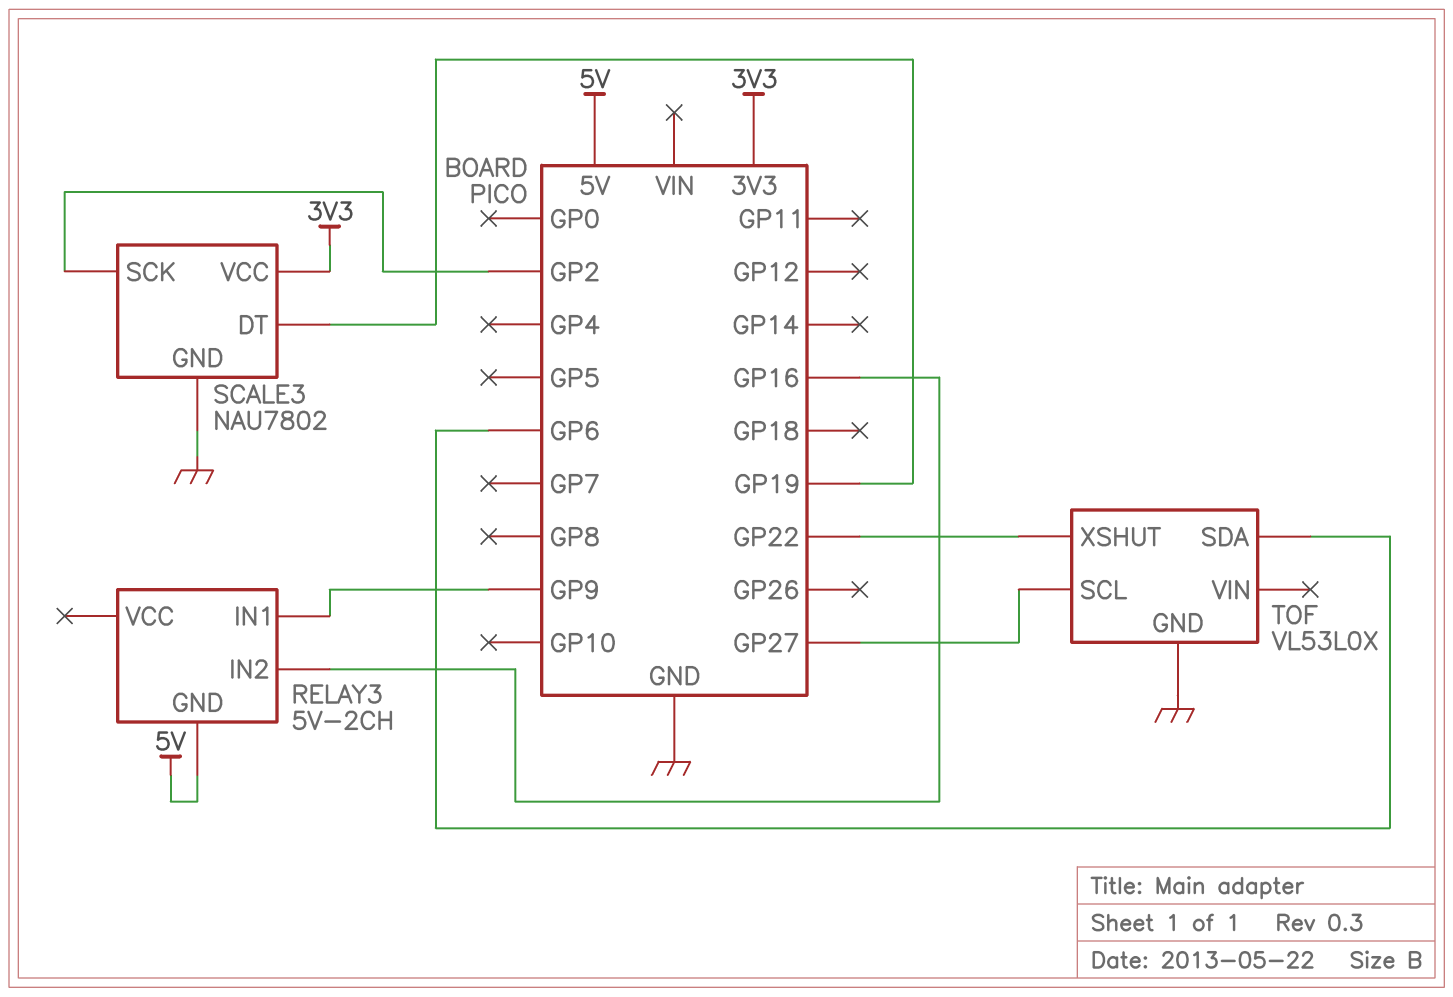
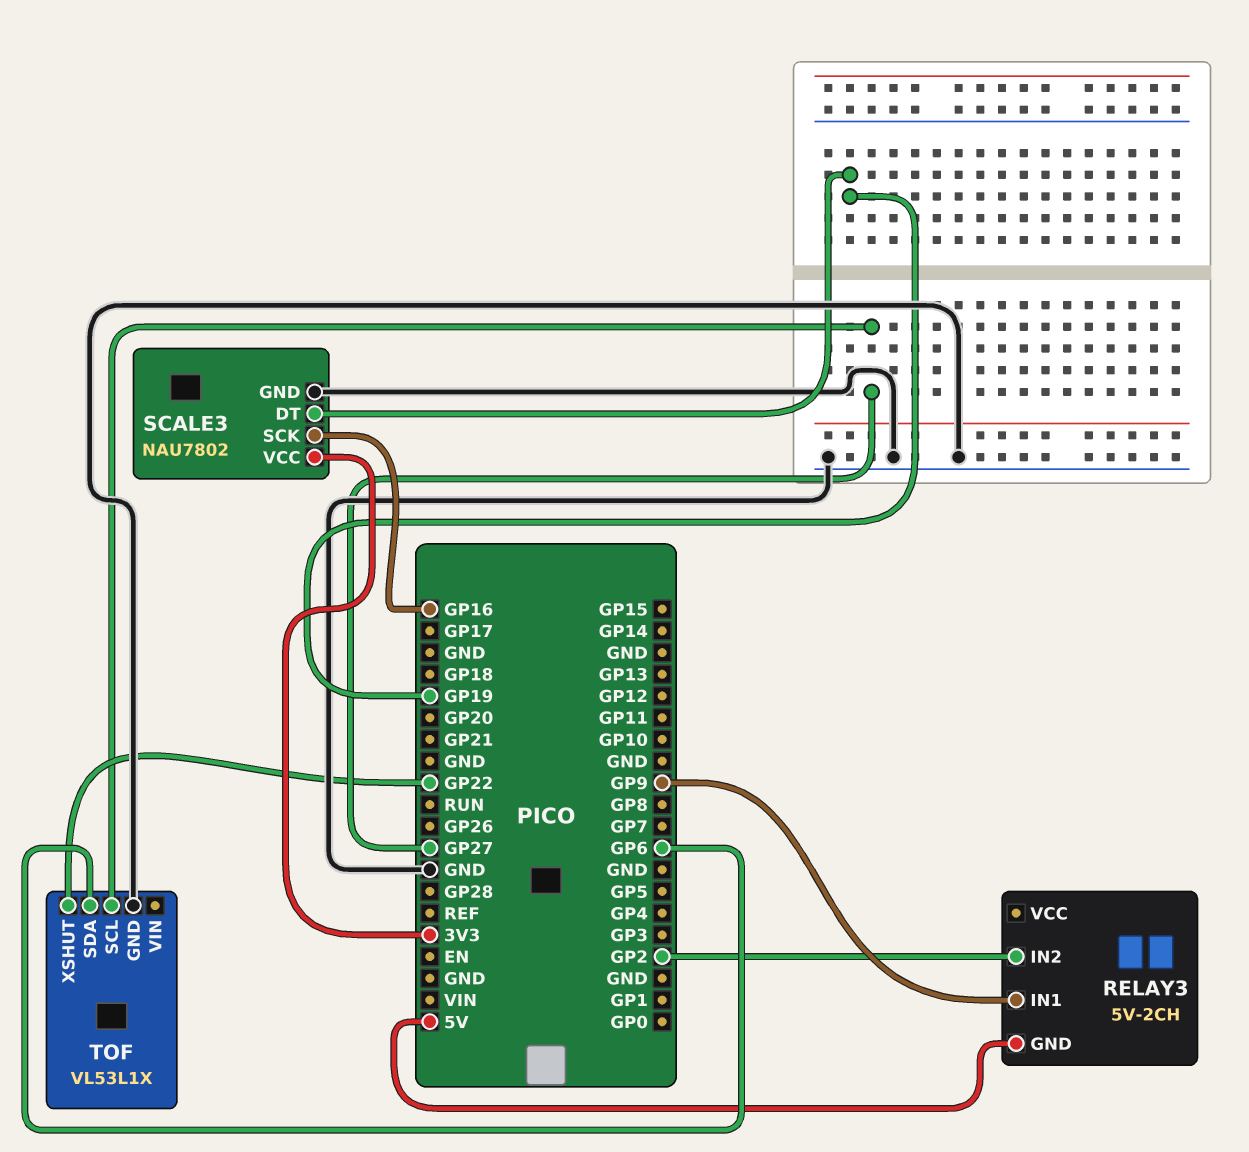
RELAY3 pin IN2: GP16 -> GP2
SCALE3 pin SCK: GP2 -> GP16
TOF: VL53L0X -> VL53L1X

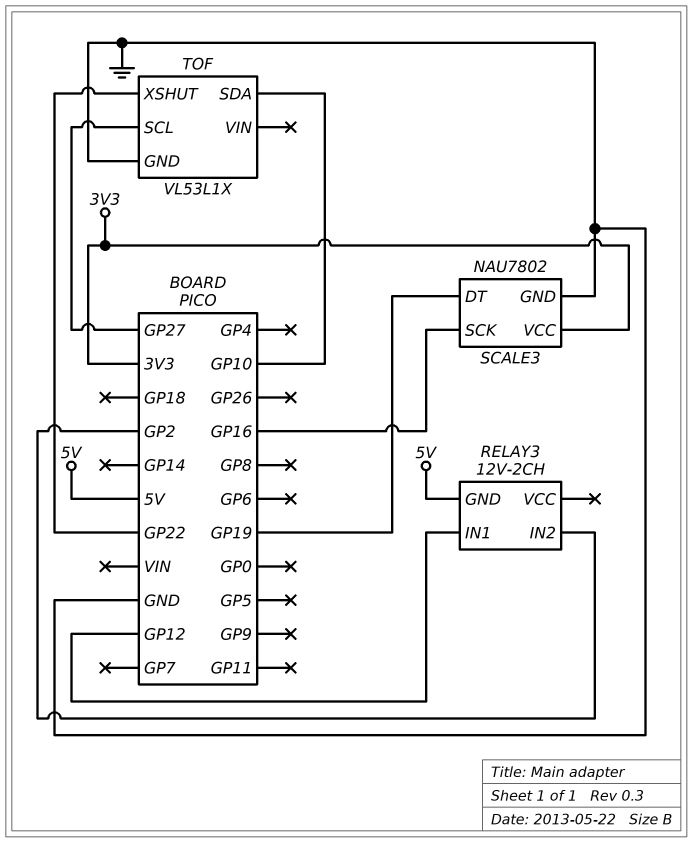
RELAY3: 5V-2CH -> 12V-2CH
RELAY3 pin IN1: GP9 -> GP12
TOF pin SDA: GP6 -> GP10

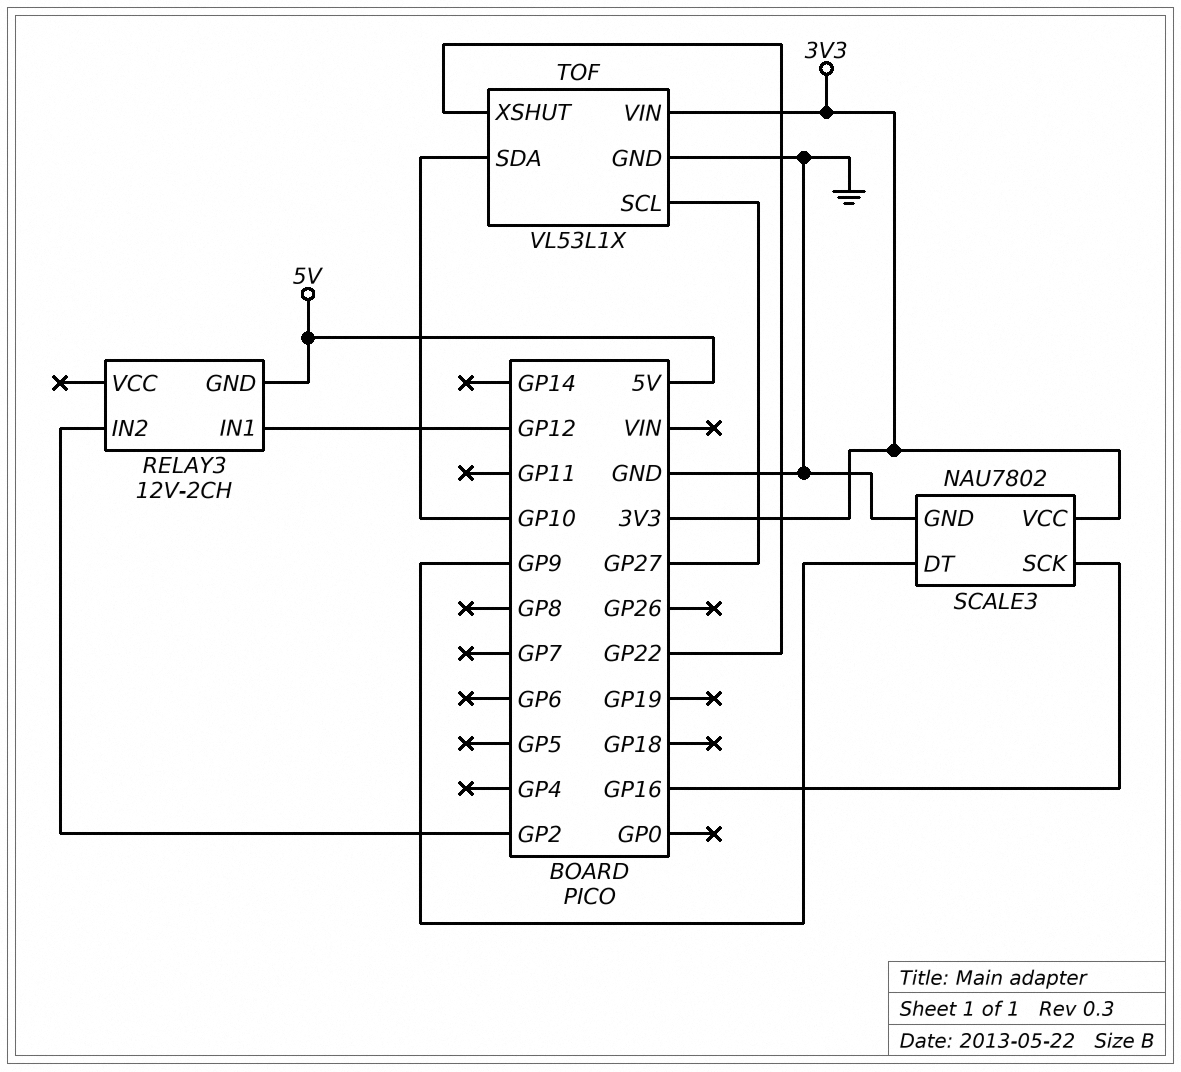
SCALE3 pin DT: GP19 -> GP9
TOF pin VIN: none -> 3V3

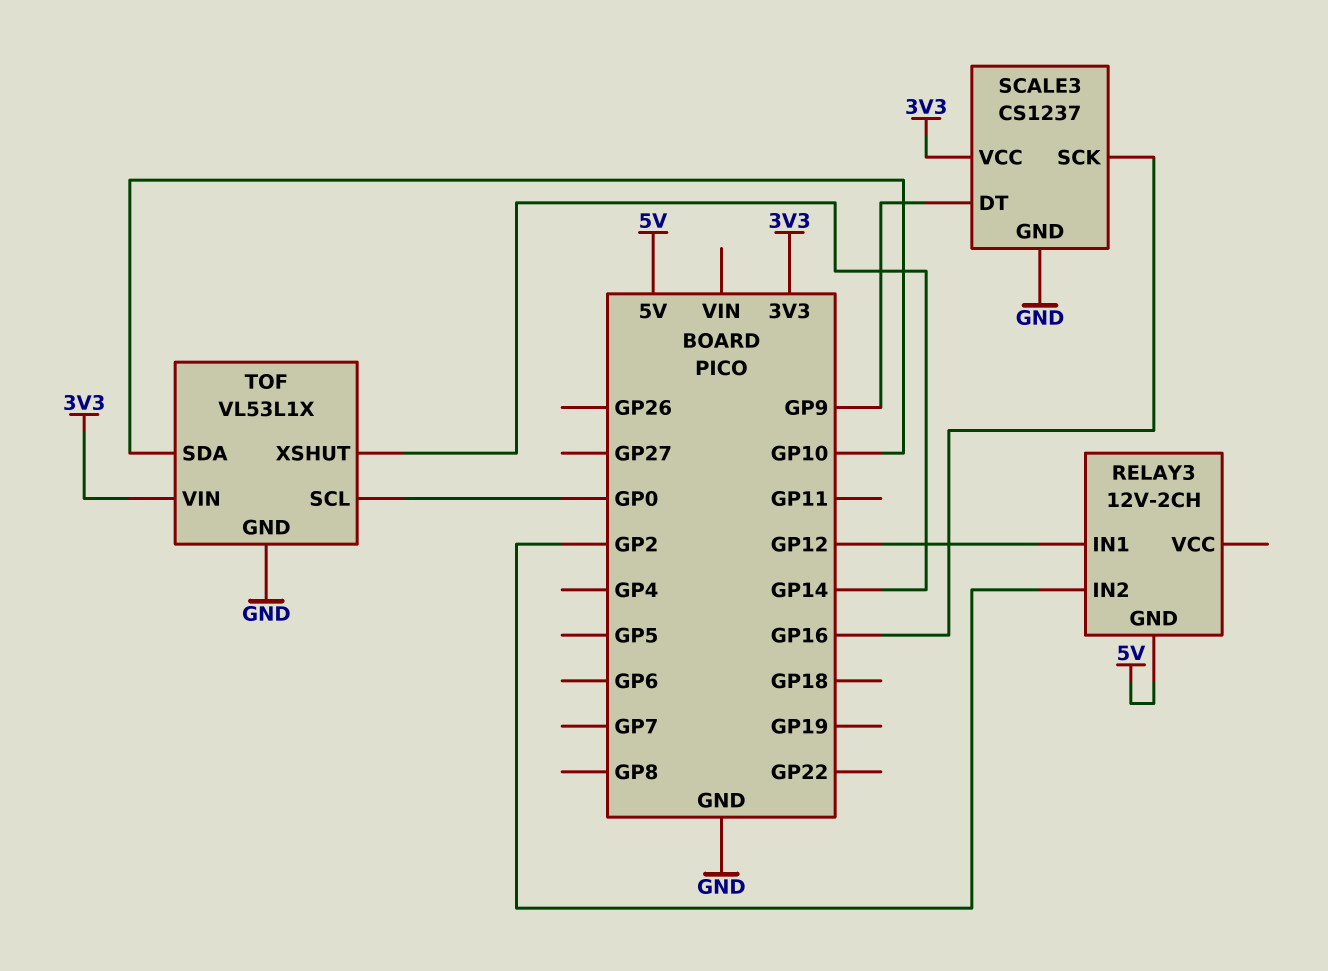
SCALE3: NAU7802 -> CS1237
TOF pin SCL: GP27 -> GP0
TOF pin XSHUT: GP22 -> GP14

